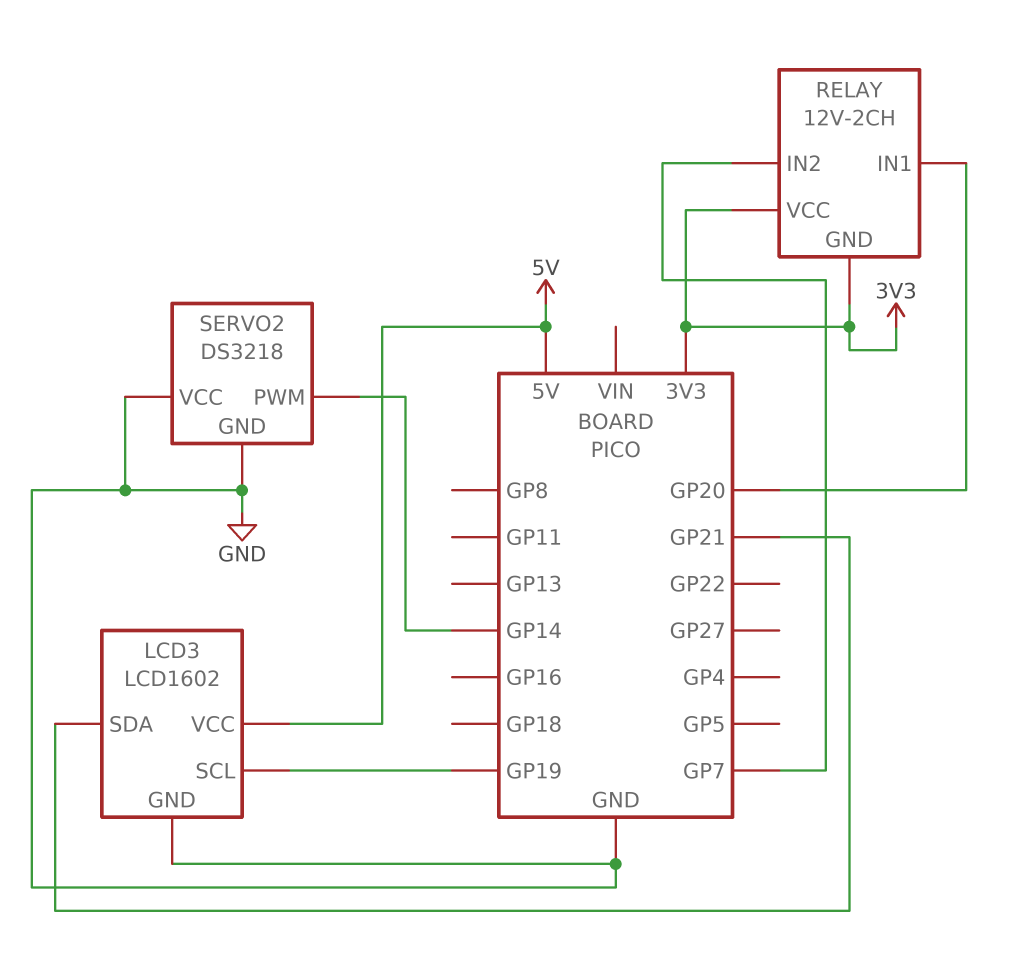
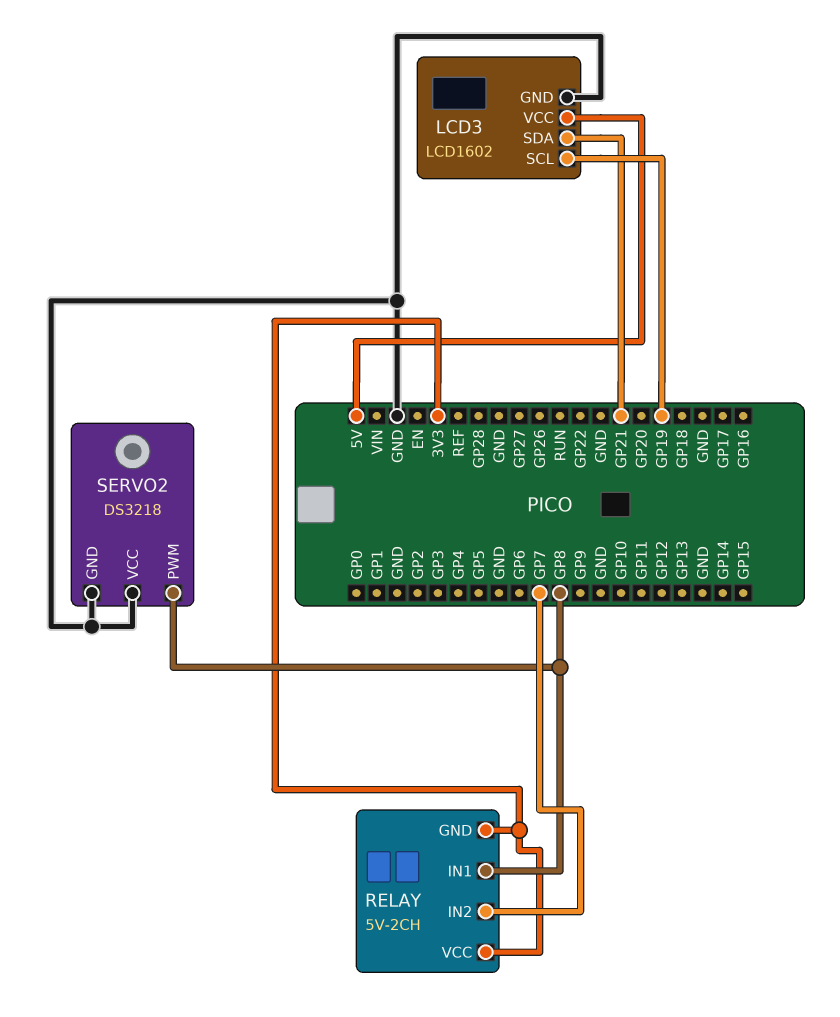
RELAY: 12V-2CH -> 5V-2CH
RELAY pin IN1: GP20 -> GP8
SERVO2 pin PWM: GP14 -> GP8

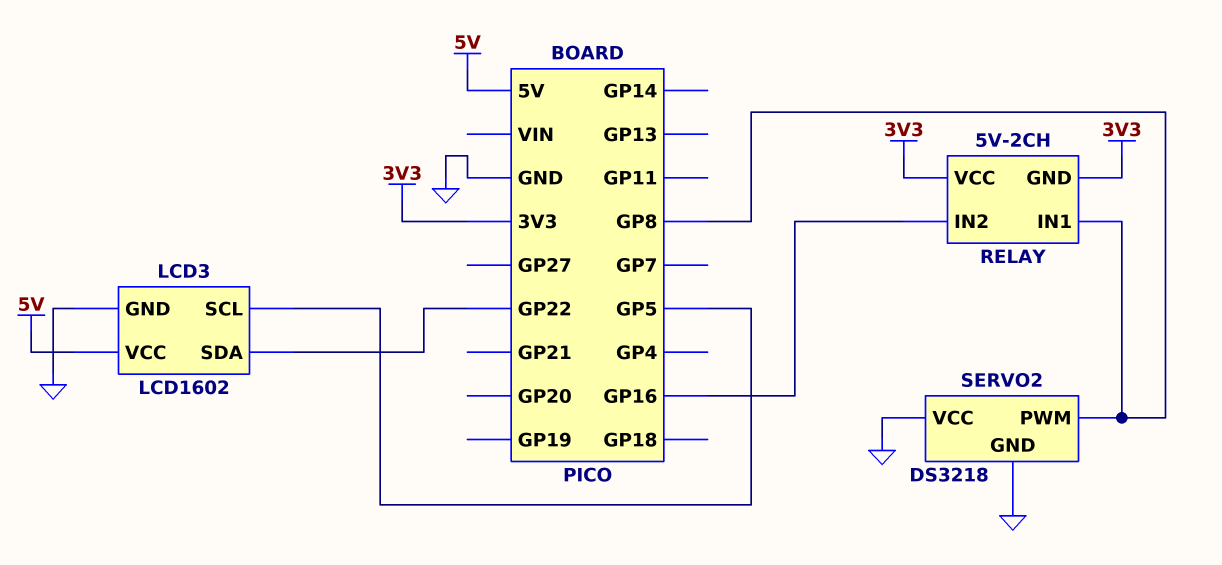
LCD3 pin SCL: GP19 -> GP5
LCD3 pin SDA: GP21 -> GP22
RELAY pin IN2: GP7 -> GP16

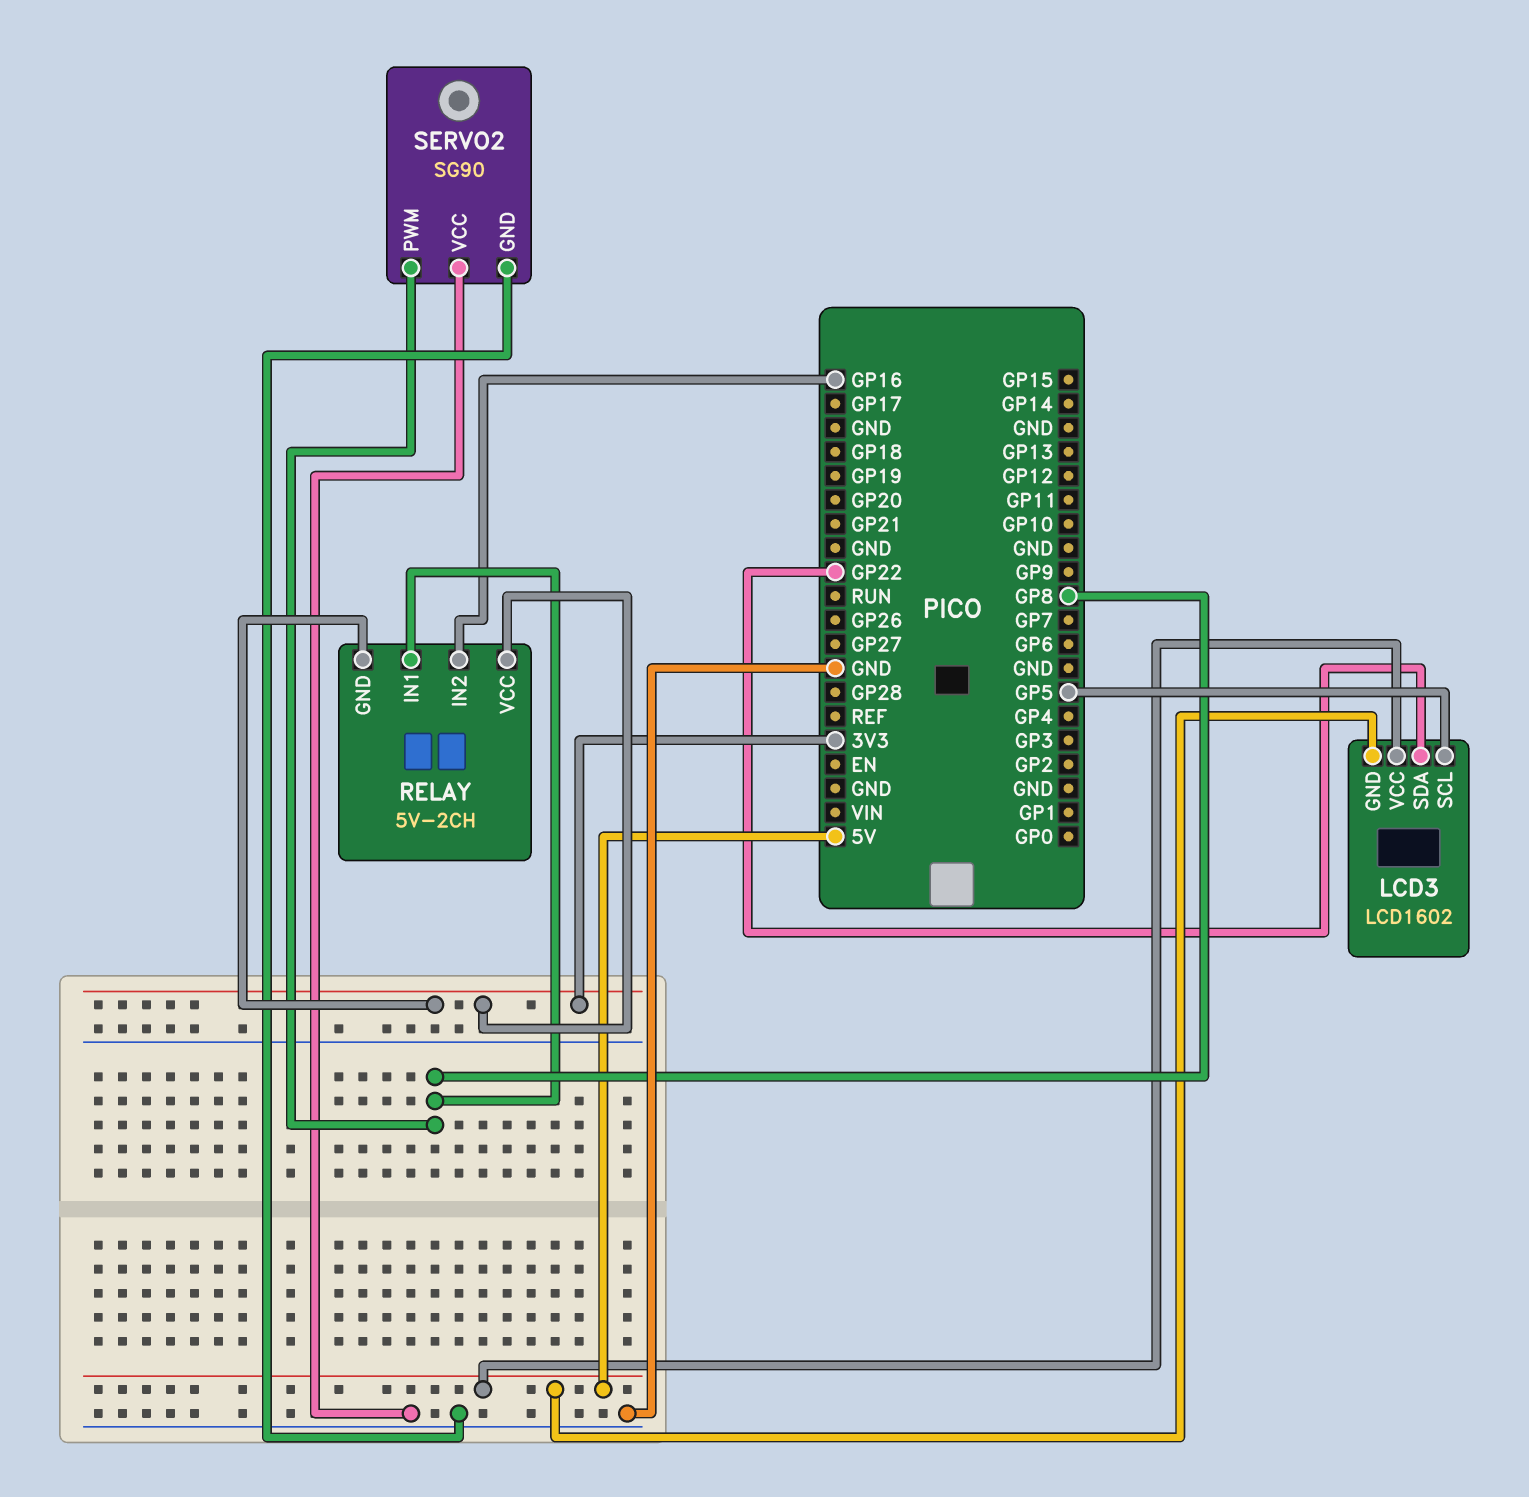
LCD3 pin GND: GND -> 5V
SERVO2: DS3218 -> SG90

